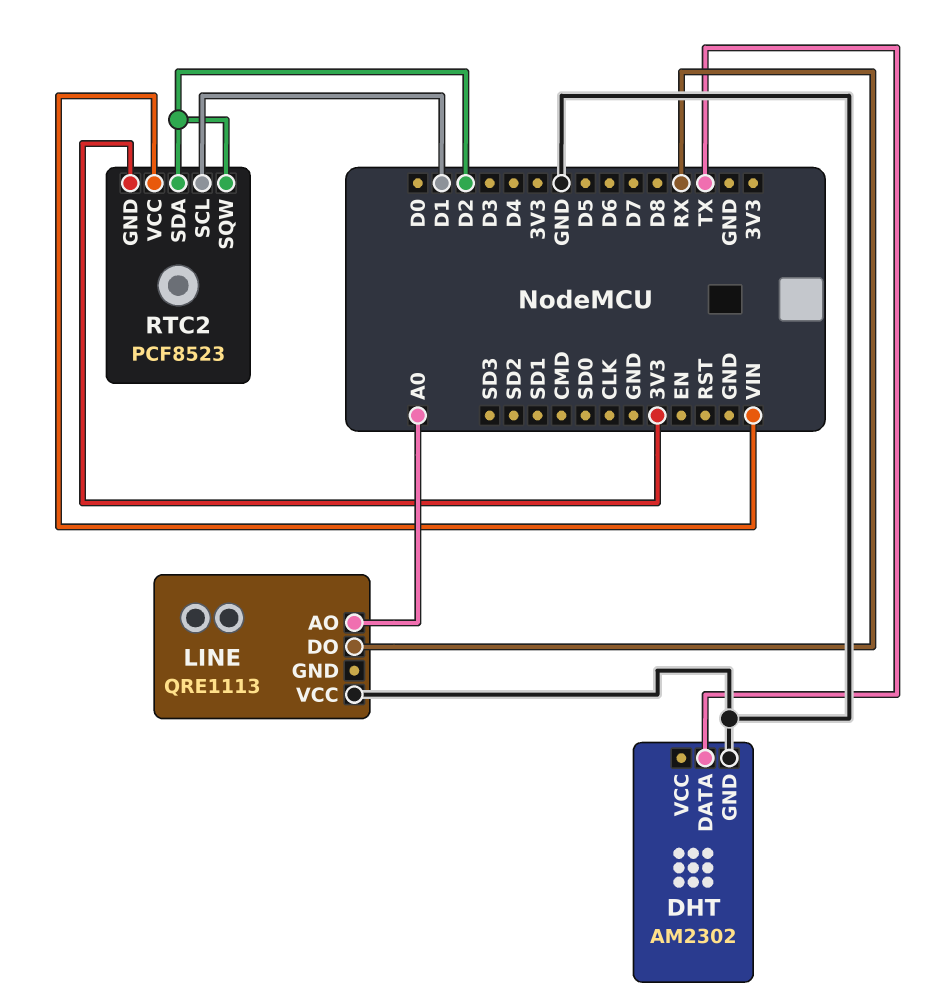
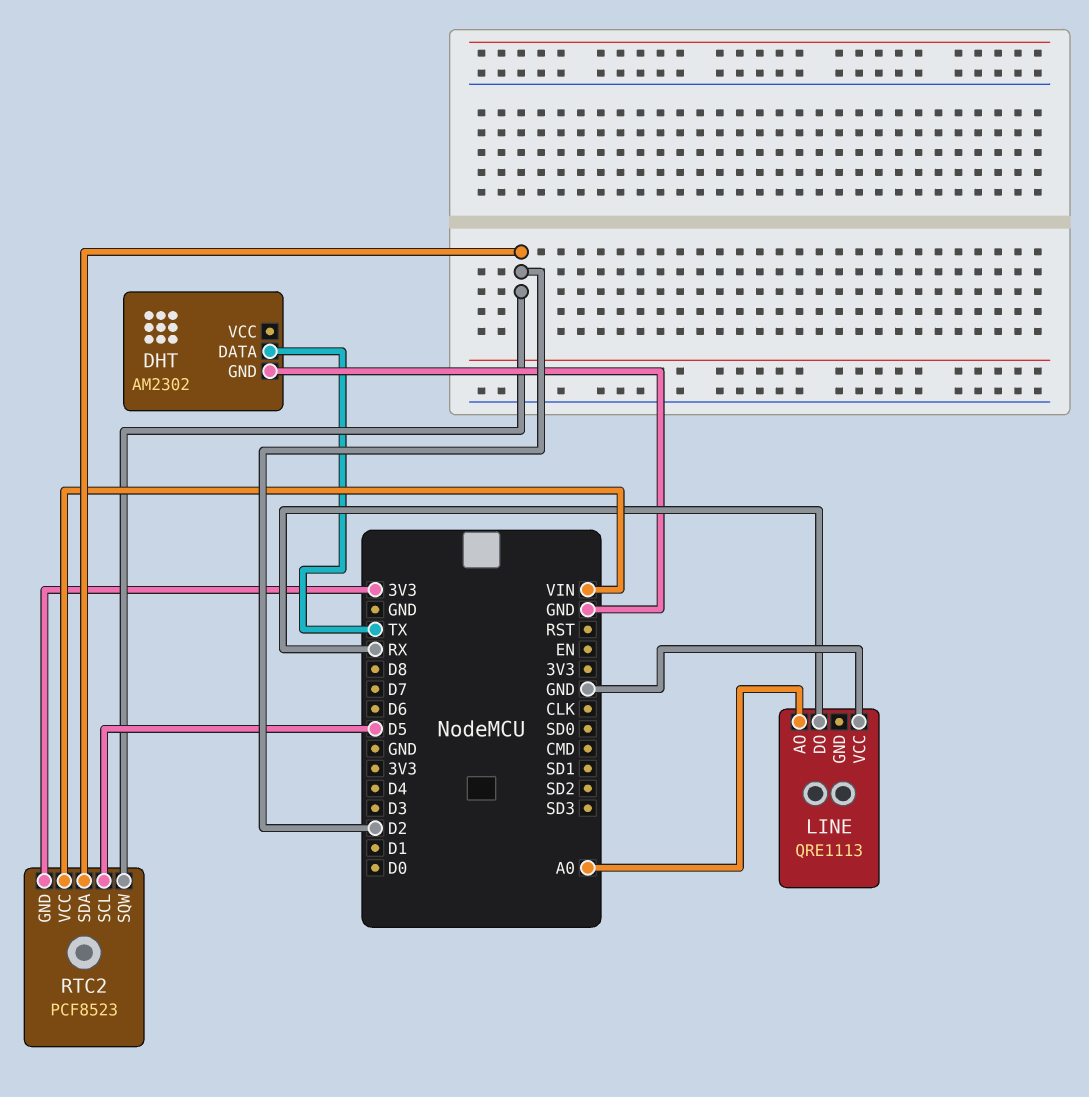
RTC2 pin SCL: D1 -> D5

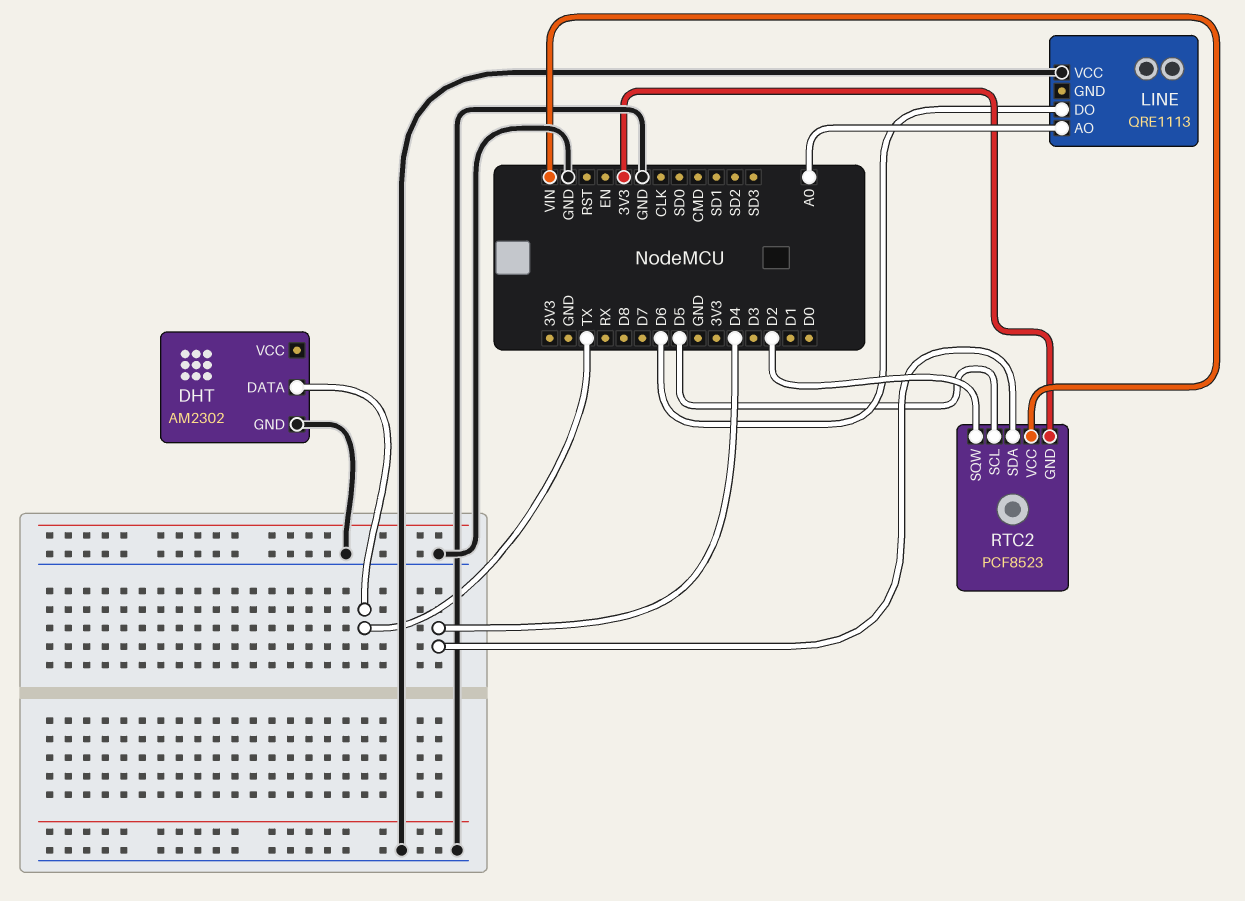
LINE pin DO: RX -> D6
RTC2 pin SDA: D2 -> D4

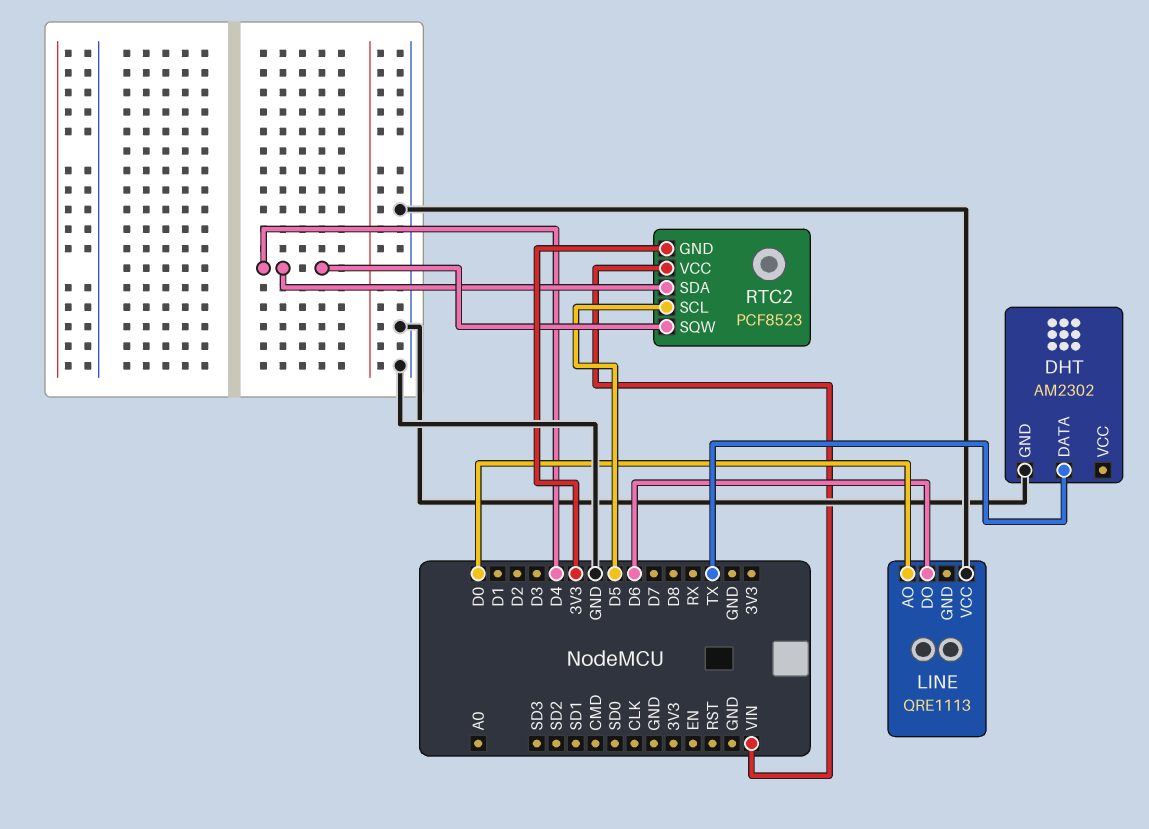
LINE pin AO: A0 -> D0
RTC2 pin SQW: D2 -> D4

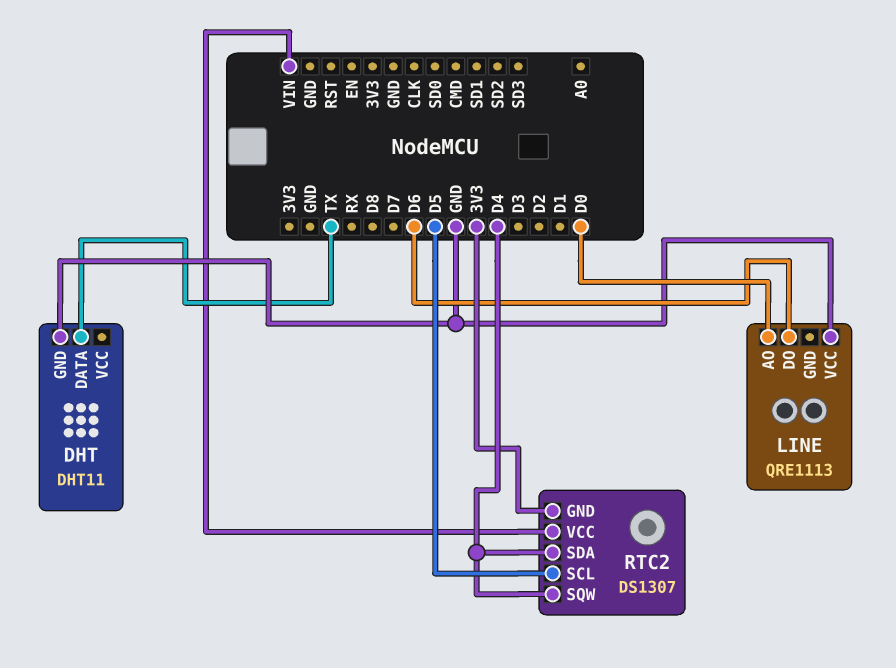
DHT: AM2302 -> DHT11
RTC2: PCF8523 -> DS1307

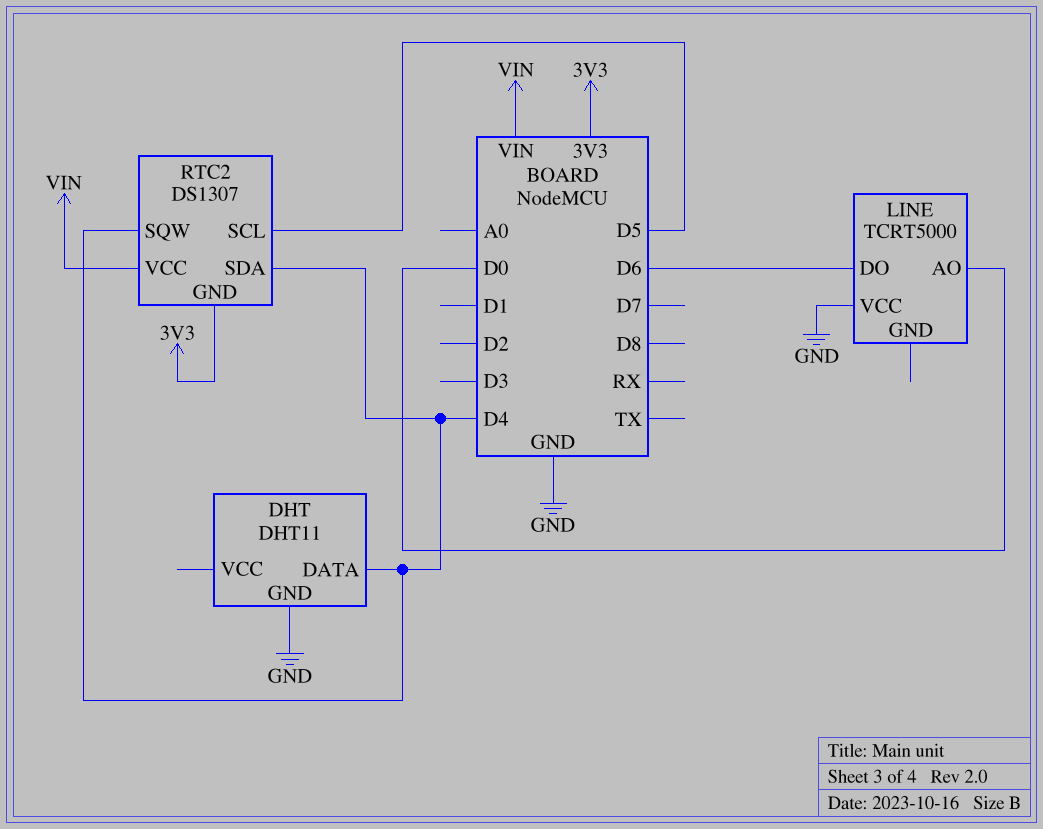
DHT pin DATA: TX -> D4
LINE: QRE1113 -> TCRT5000

